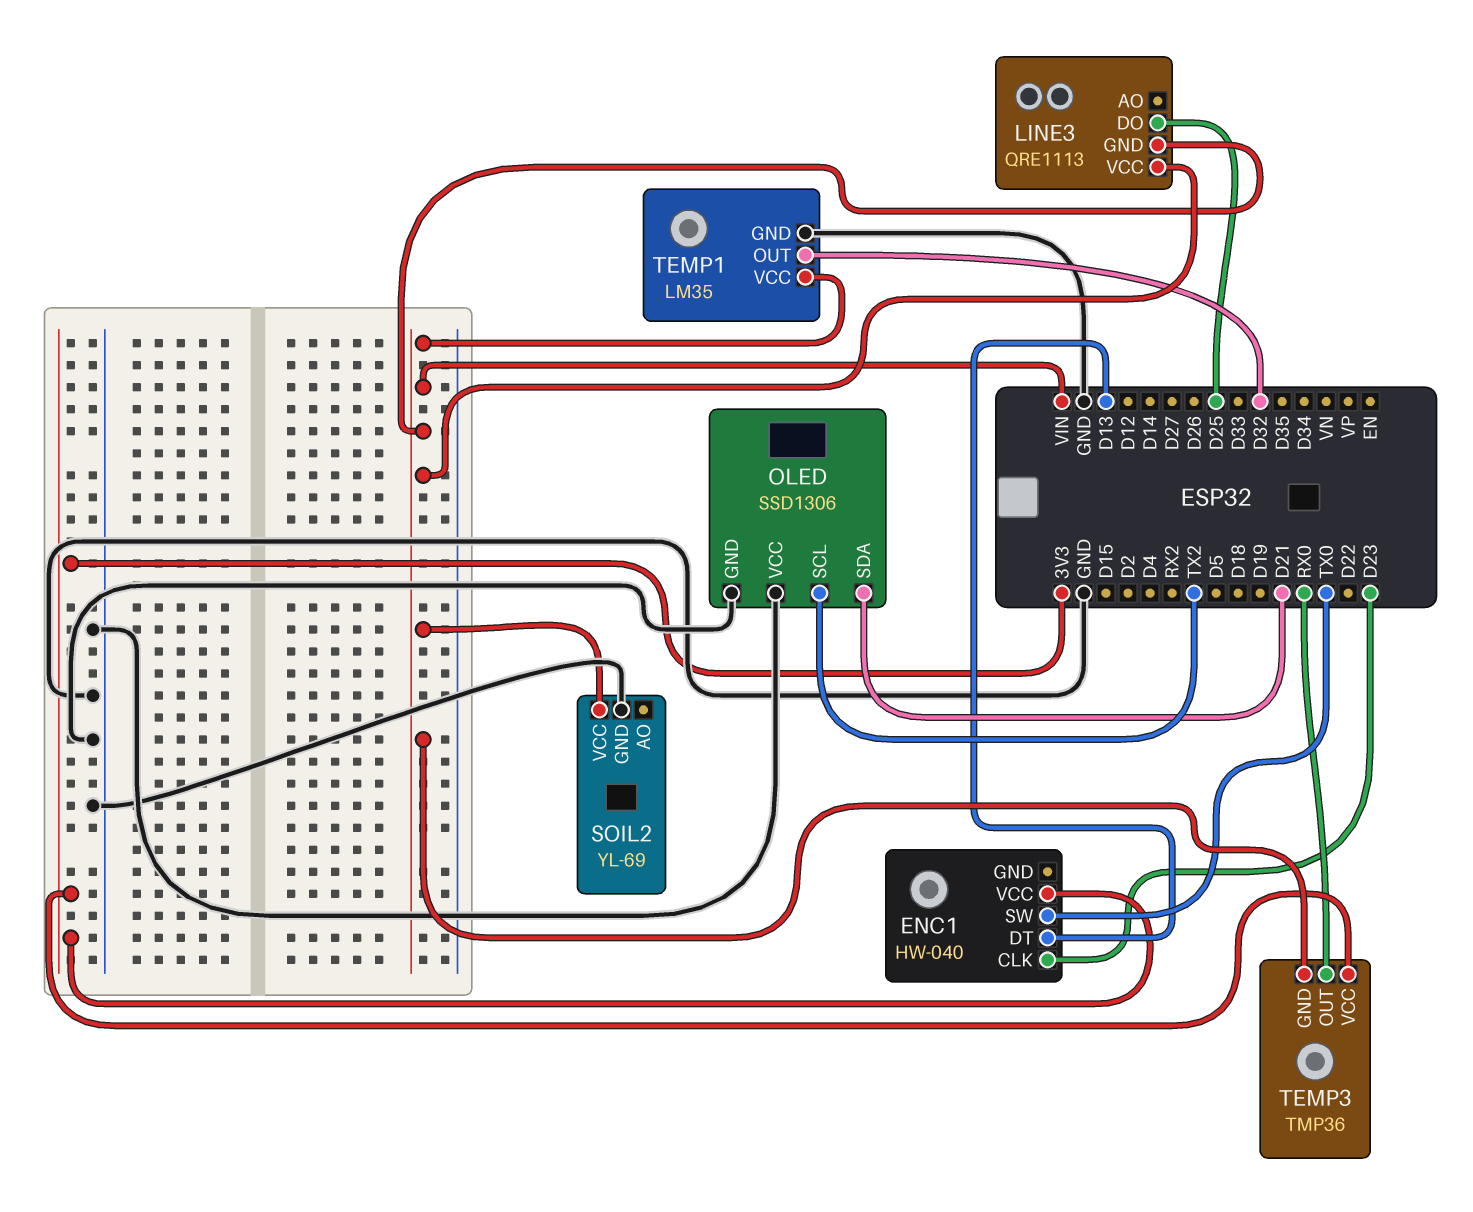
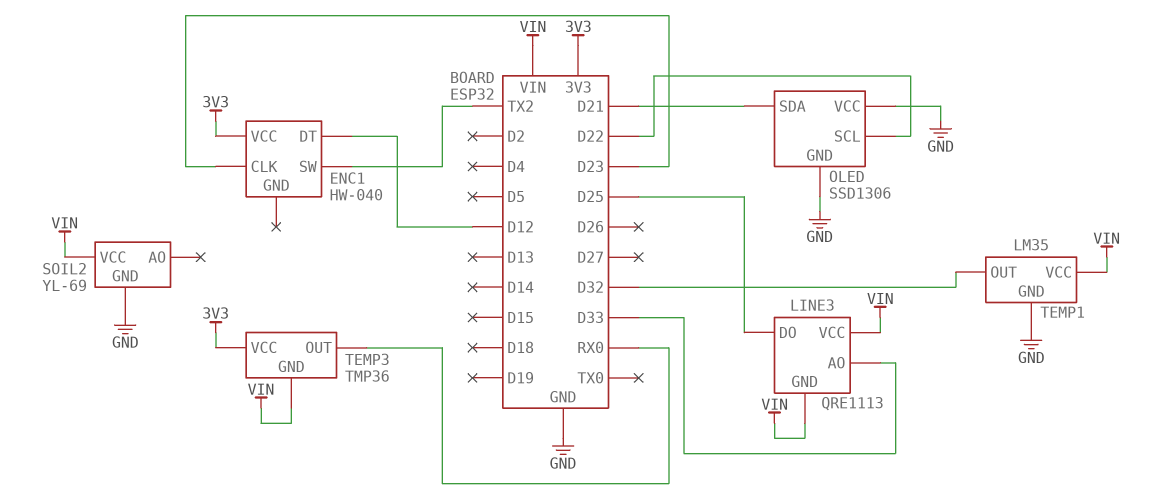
ENC1 pin DT: D13 -> D12
ENC1 pin SW: TX0 -> TX2
LINE3 pin AO: none -> D33
OLED pin SCL: TX2 -> D22

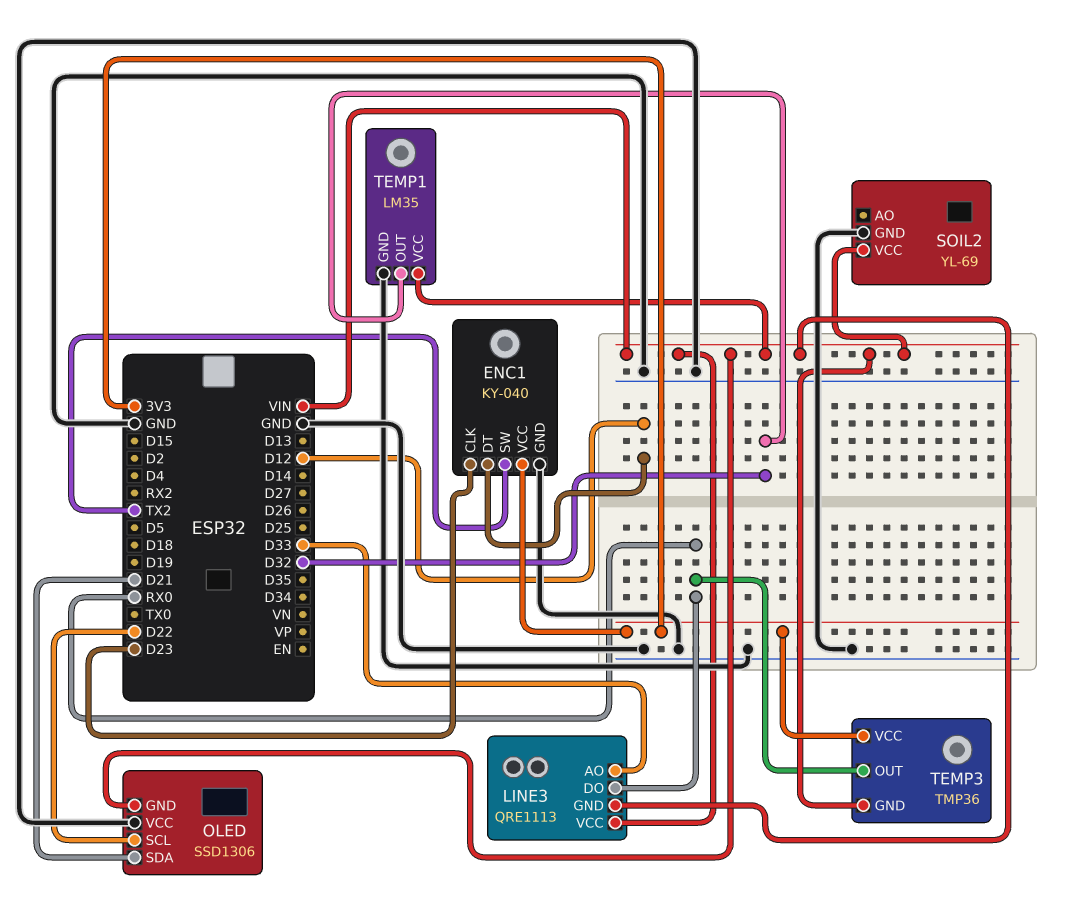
ENC1: HW-040 -> KY-040
ENC1 pin GND: none -> GND
LINE3 pin DO: D25 -> RX0
OLED pin GND: GND -> VIN

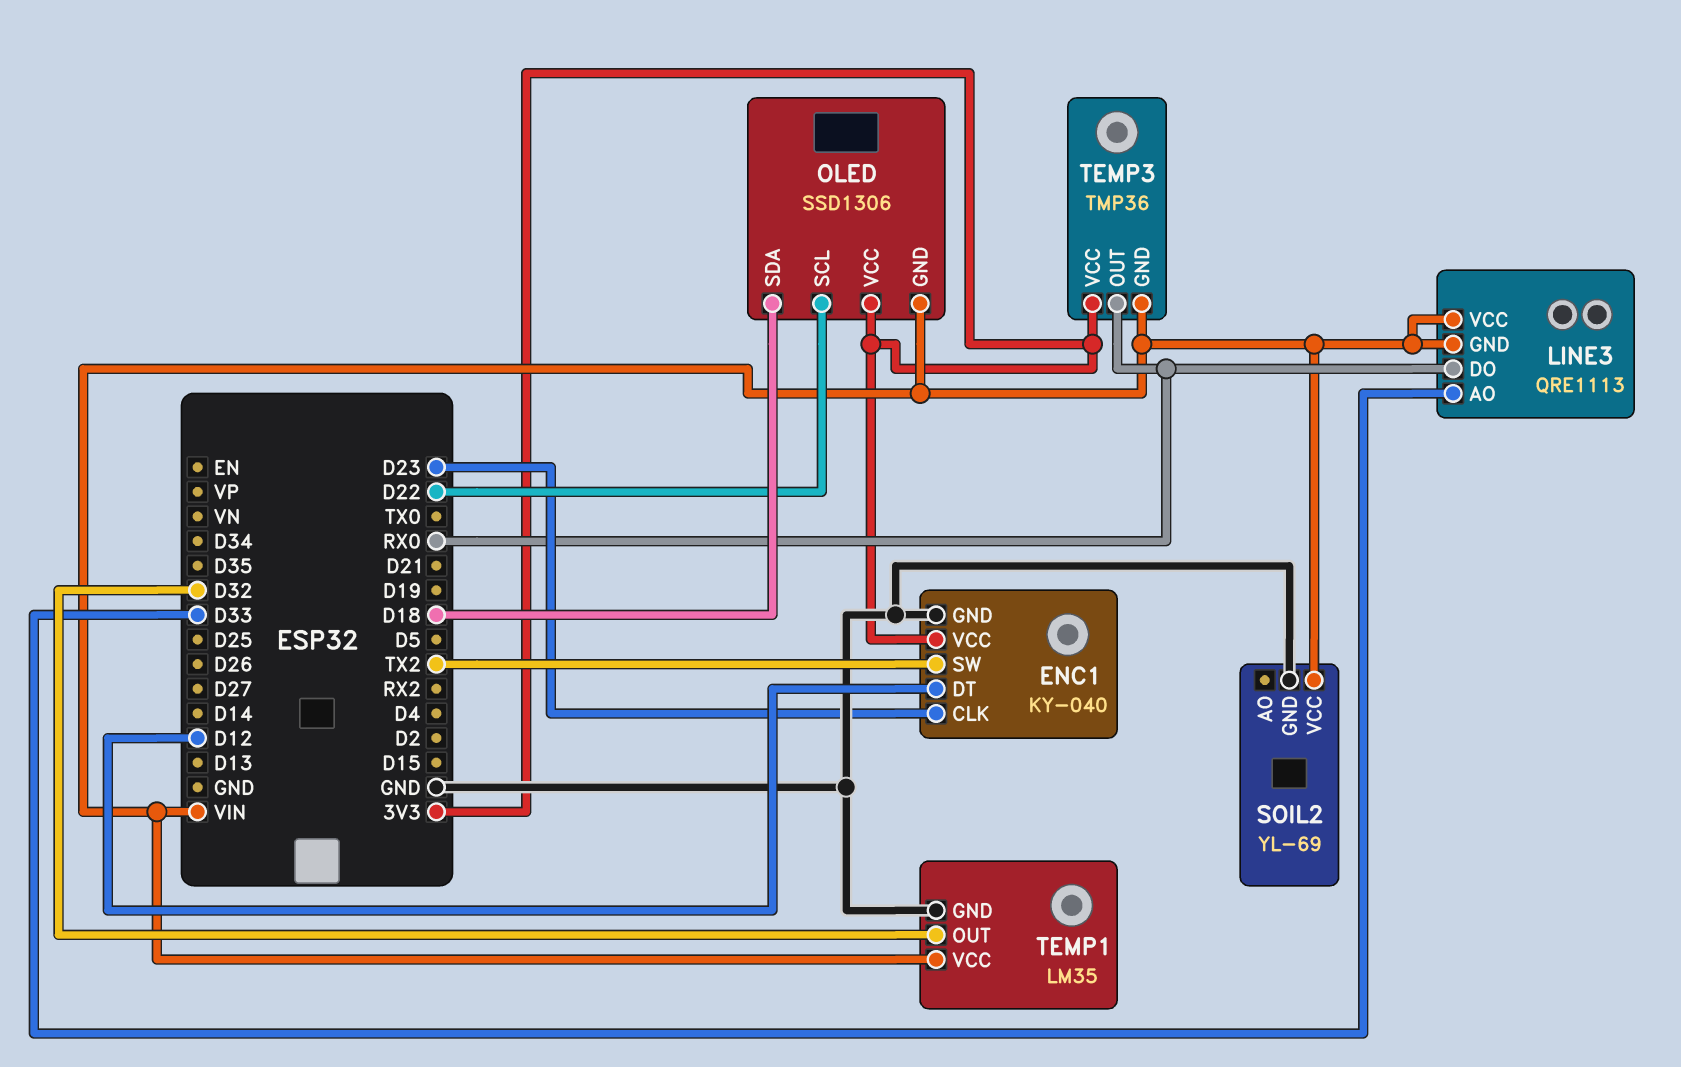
OLED pin SDA: D21 -> D18
OLED pin VCC: GND -> 3V3

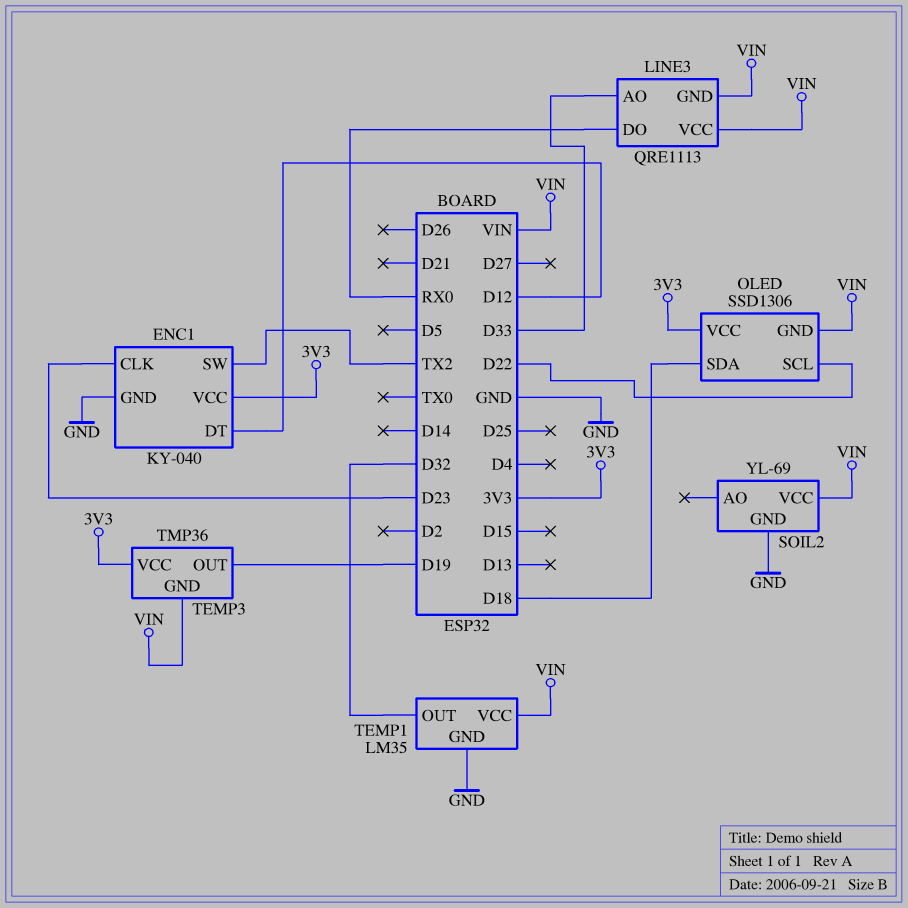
TEMP3 pin OUT: RX0 -> D19

